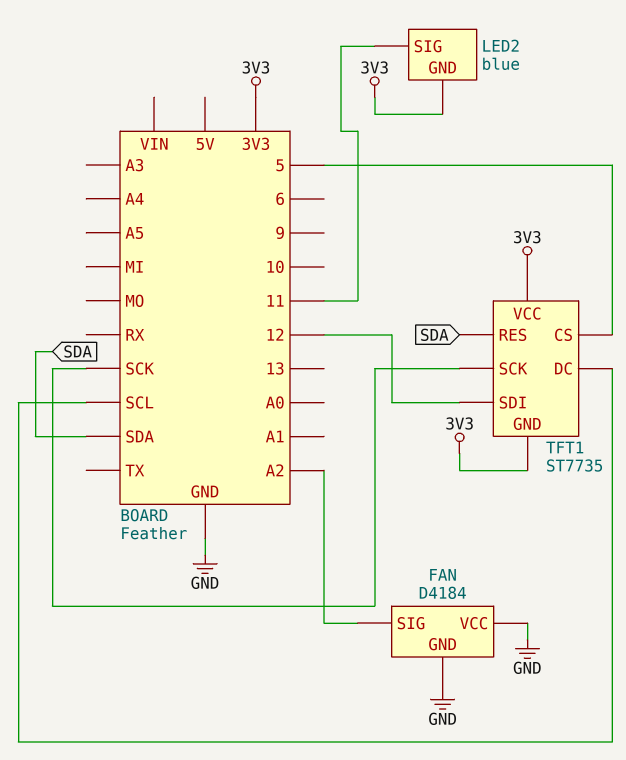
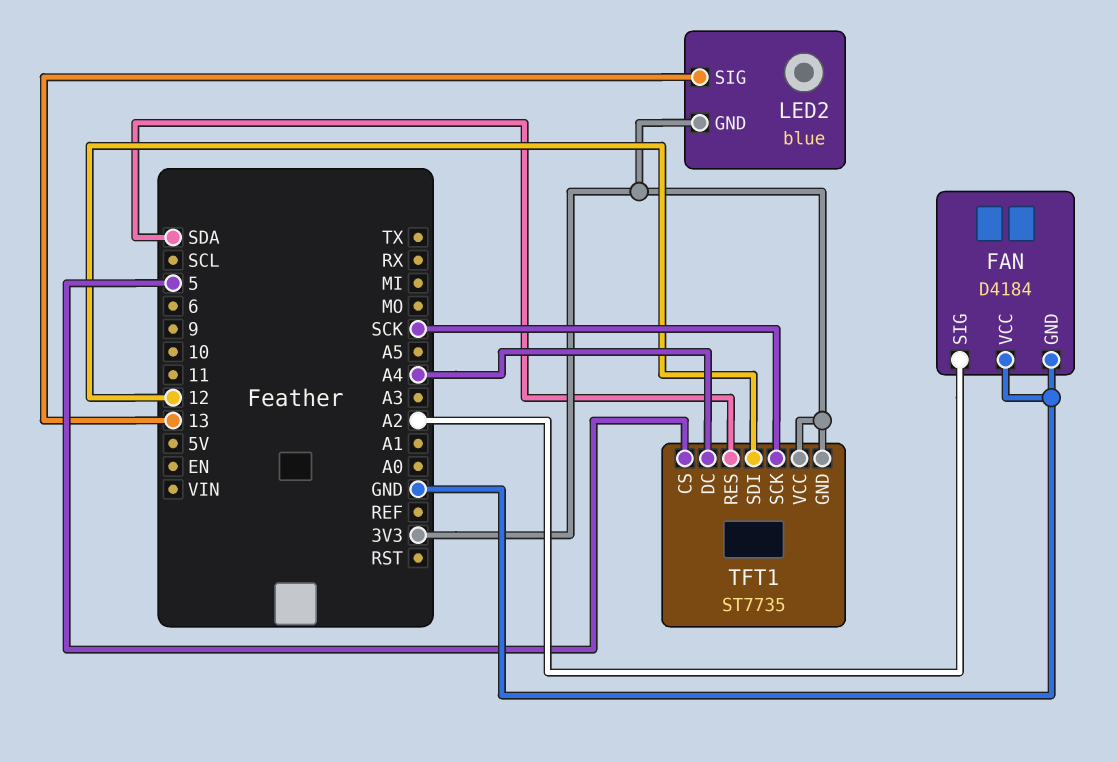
LED2 pin SIG: 11 -> 13
TFT1 pin DC: SCL -> A4

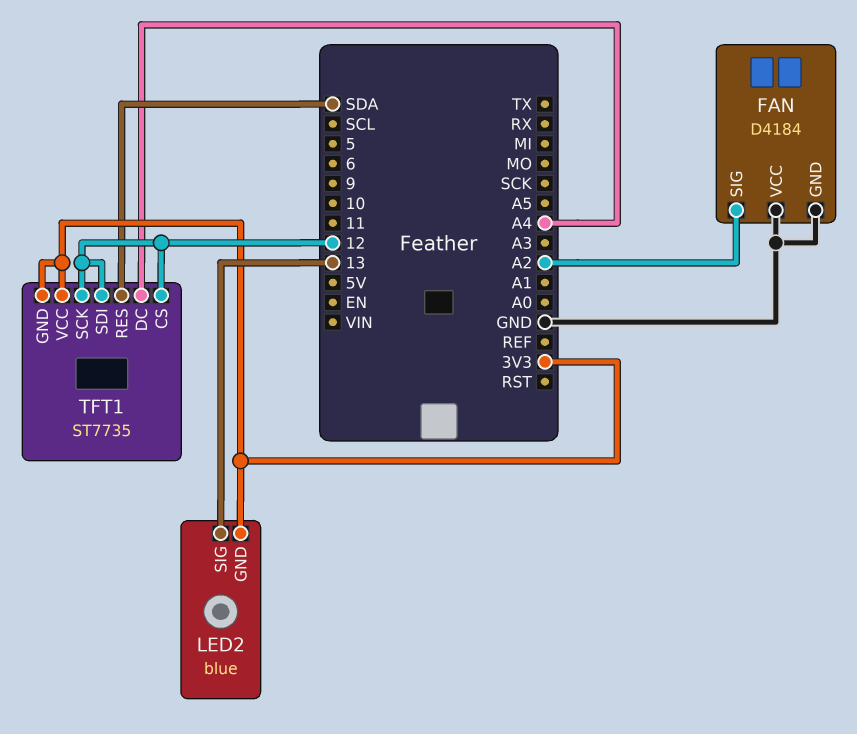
TFT1 pin CS: 5 -> 12
TFT1 pin SCK: SCK -> 12

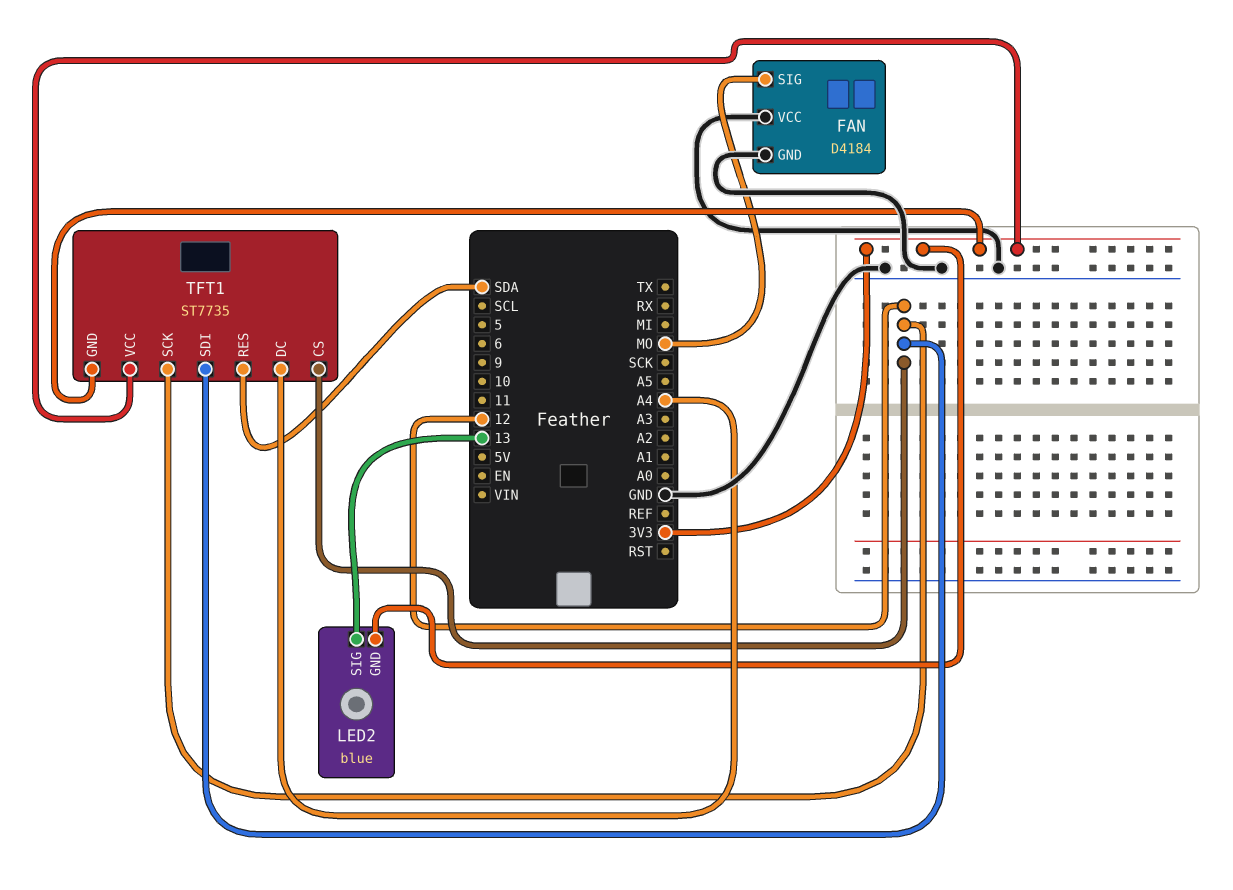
FAN pin SIG: A2 -> MO

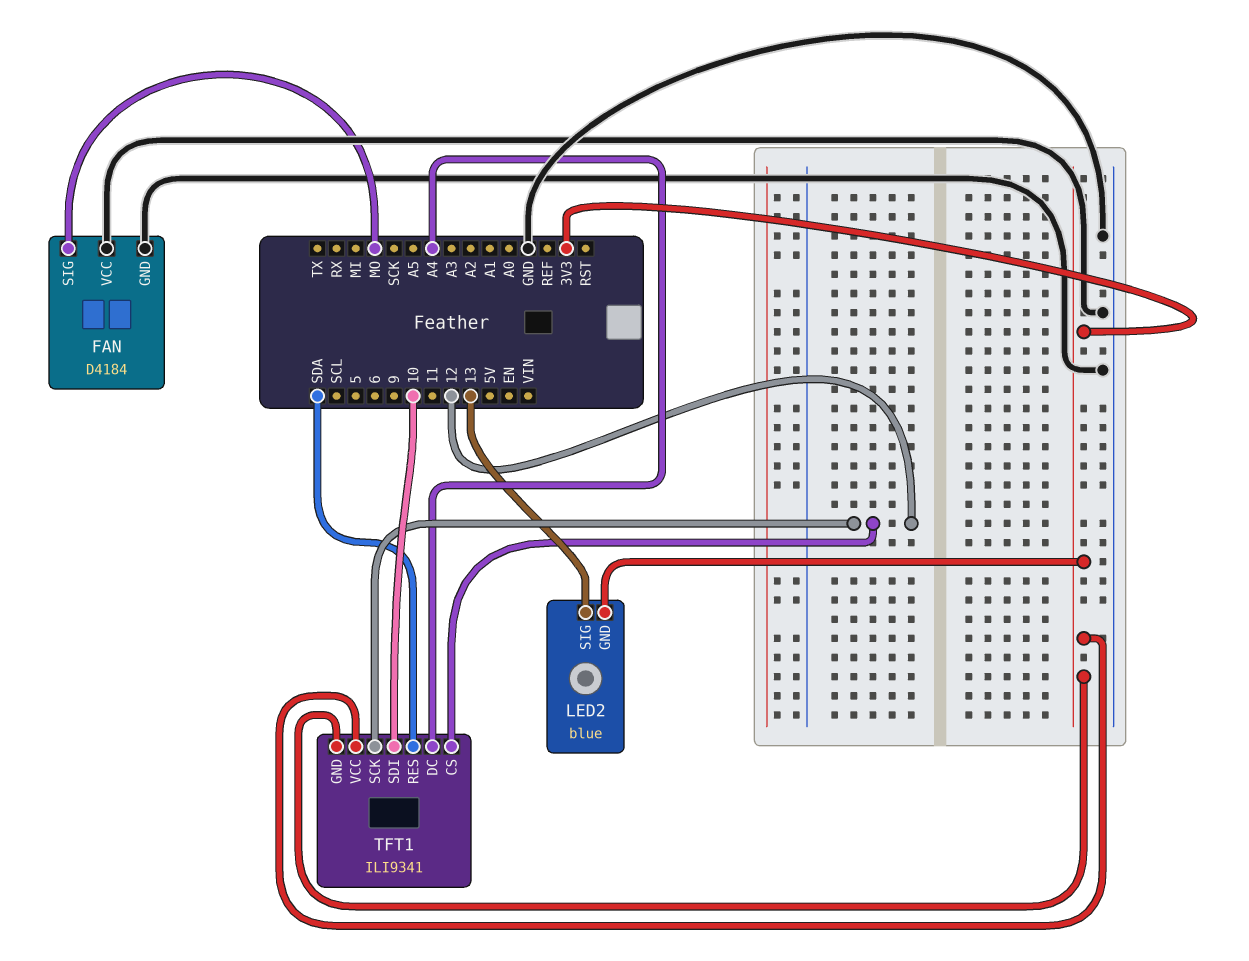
TFT1: ST7735 -> ILI9341
TFT1 pin SDI: 12 -> 10

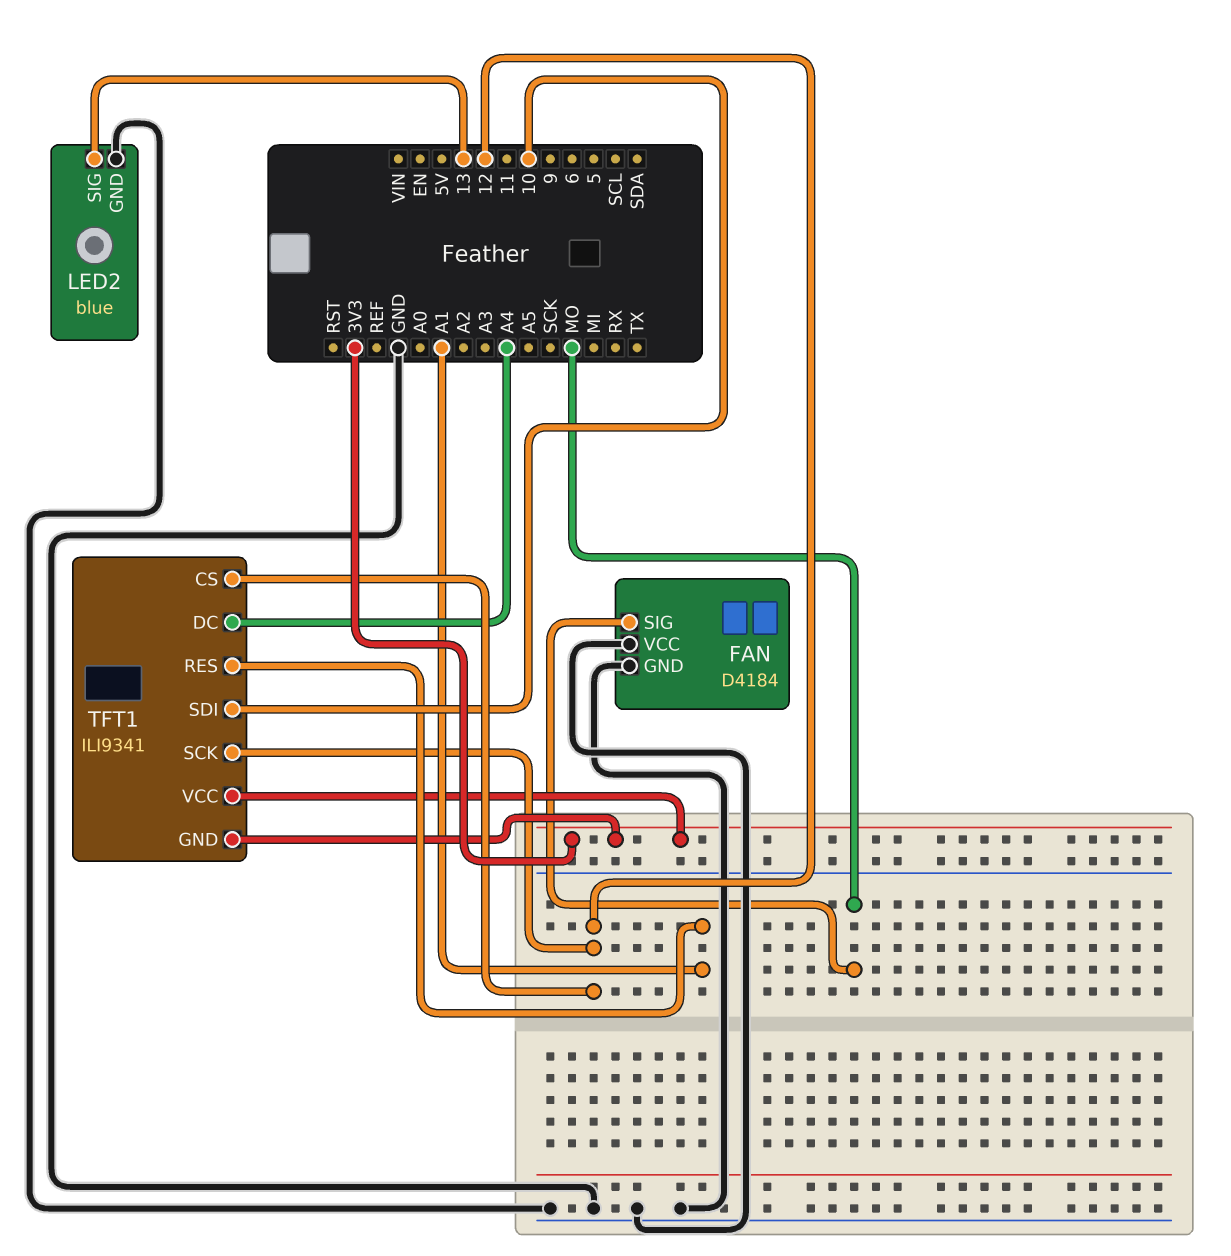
LED2 pin GND: 3V3 -> GND
TFT1 pin RES: SDA -> A1

